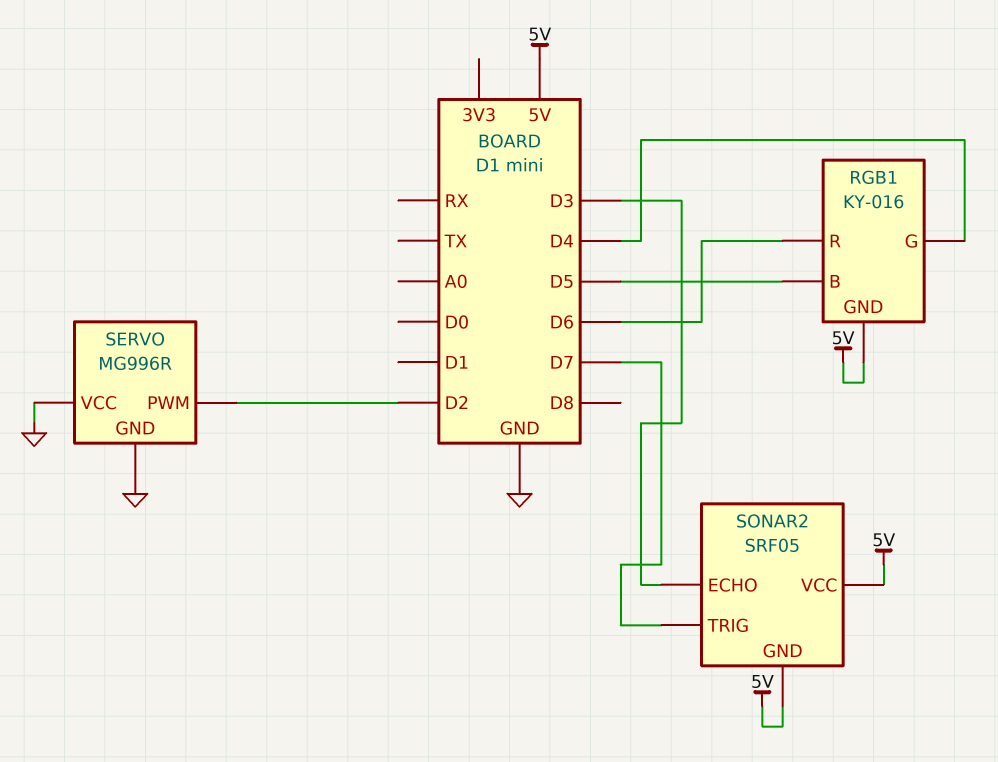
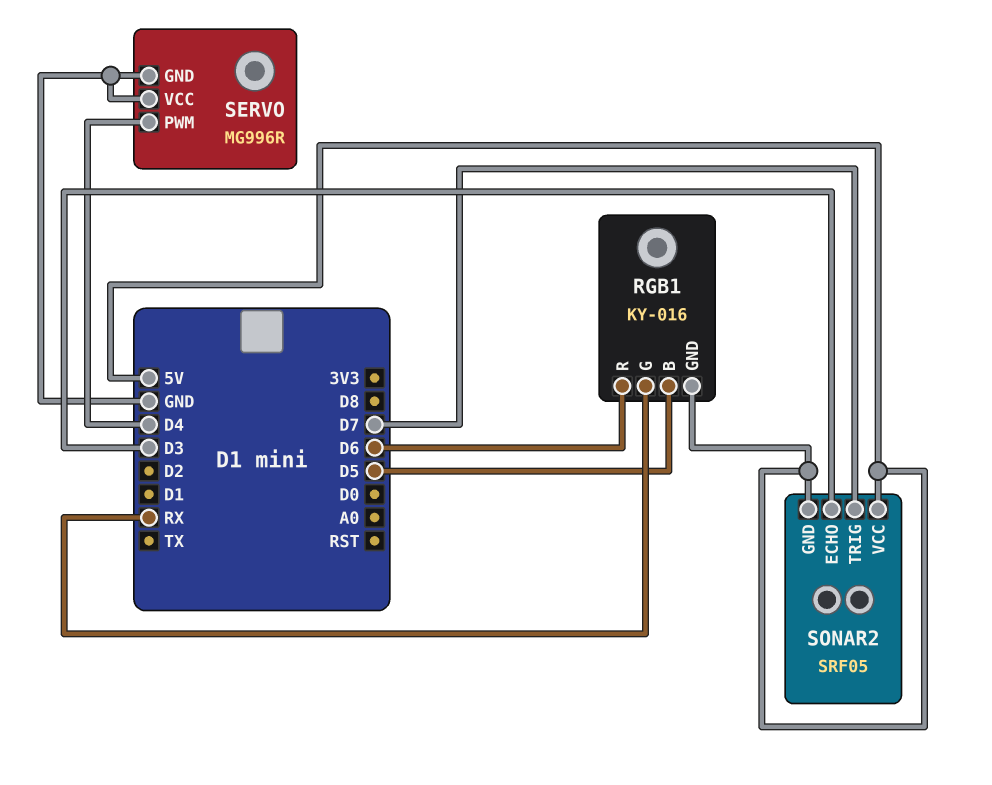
RGB1 pin G: D4 -> RX
SERVO pin PWM: D2 -> D4

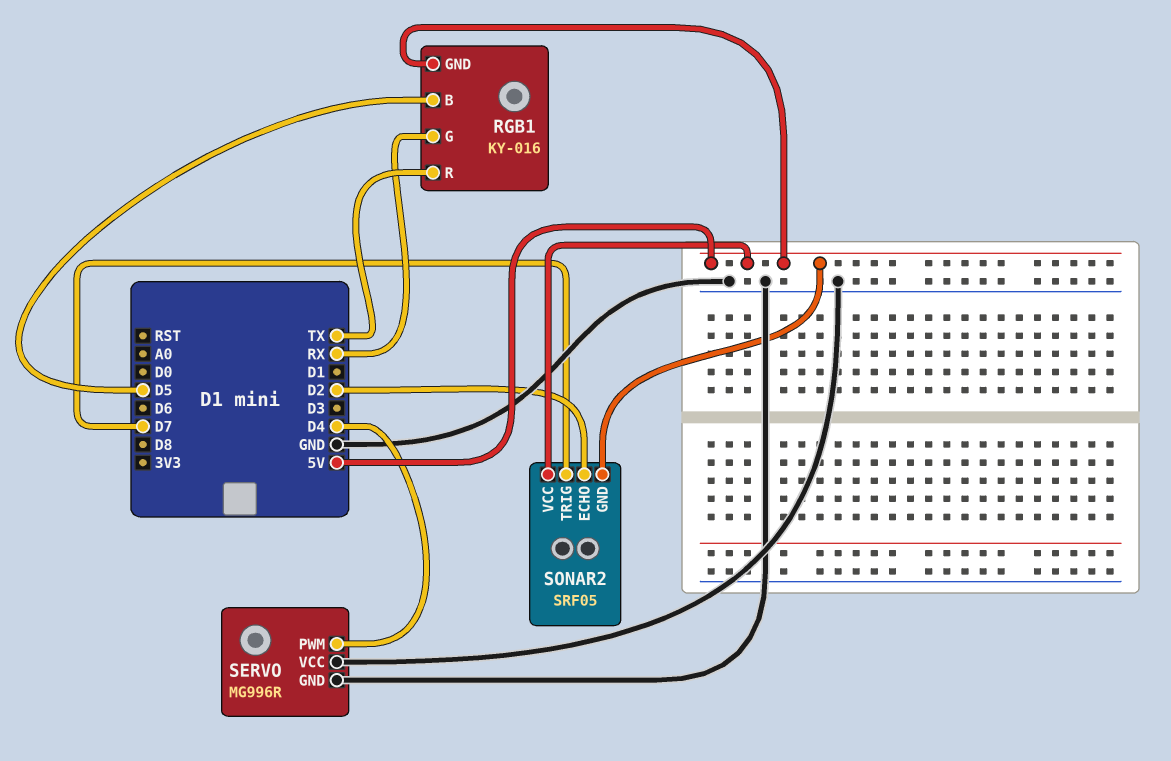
RGB1 pin R: D6 -> TX
SONAR2 pin ECHO: D3 -> D2

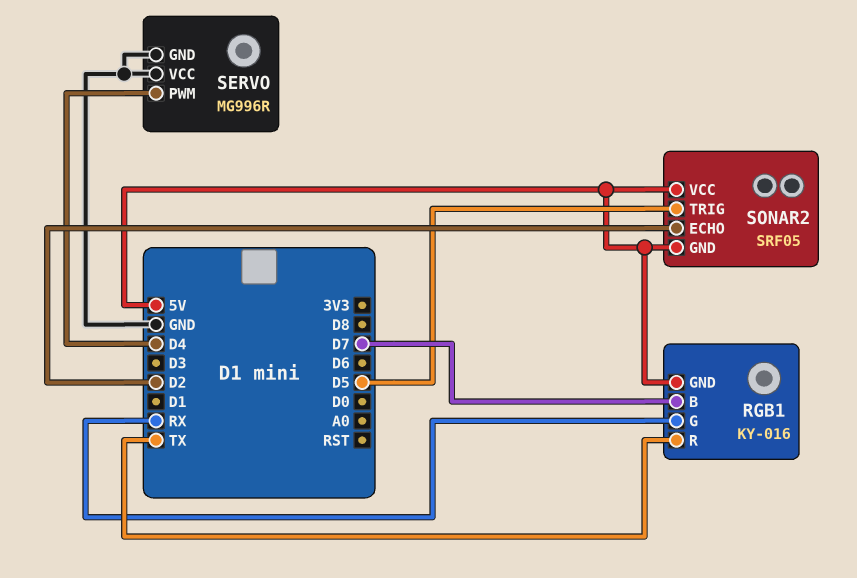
RGB1 pin B: D5 -> D7
SONAR2 pin TRIG: D7 -> D5

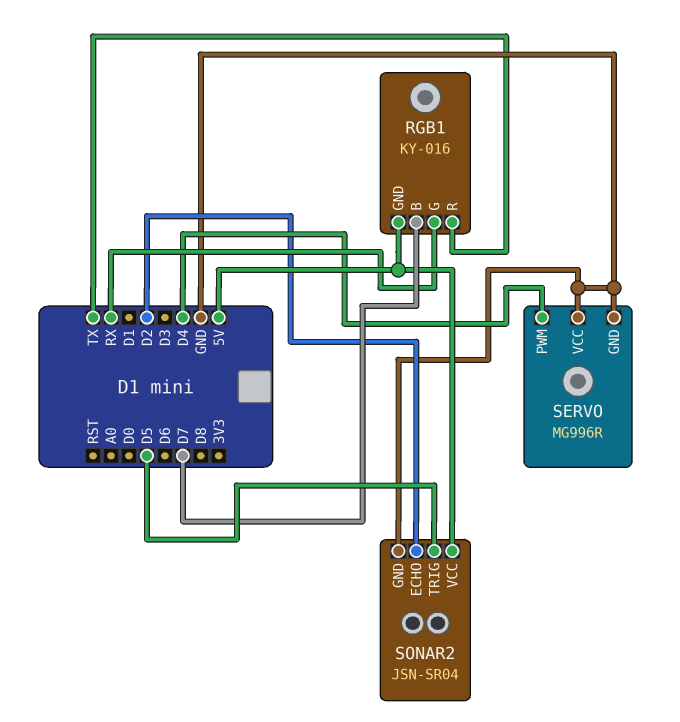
SONAR2: SRF05 -> JSN-SR04
SONAR2 pin GND: 5V -> GND

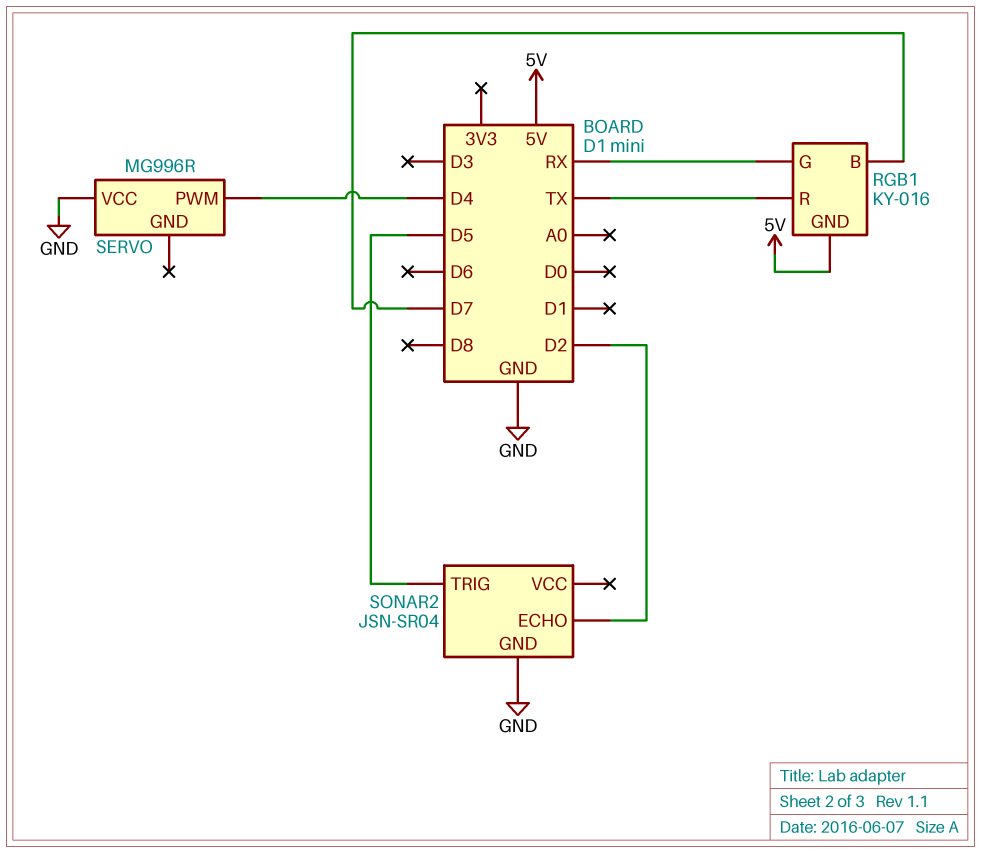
SERVO pin GND: GND -> none
SONAR2 pin VCC: 5V -> none

